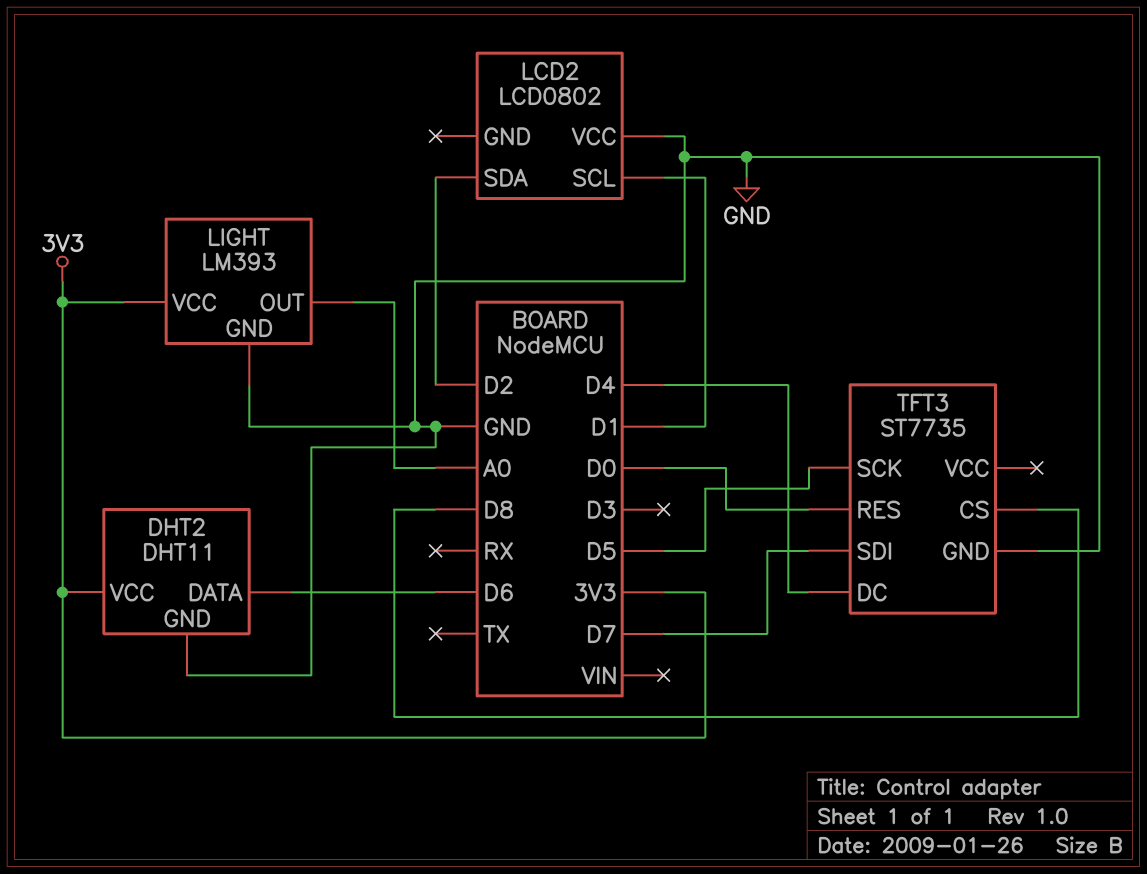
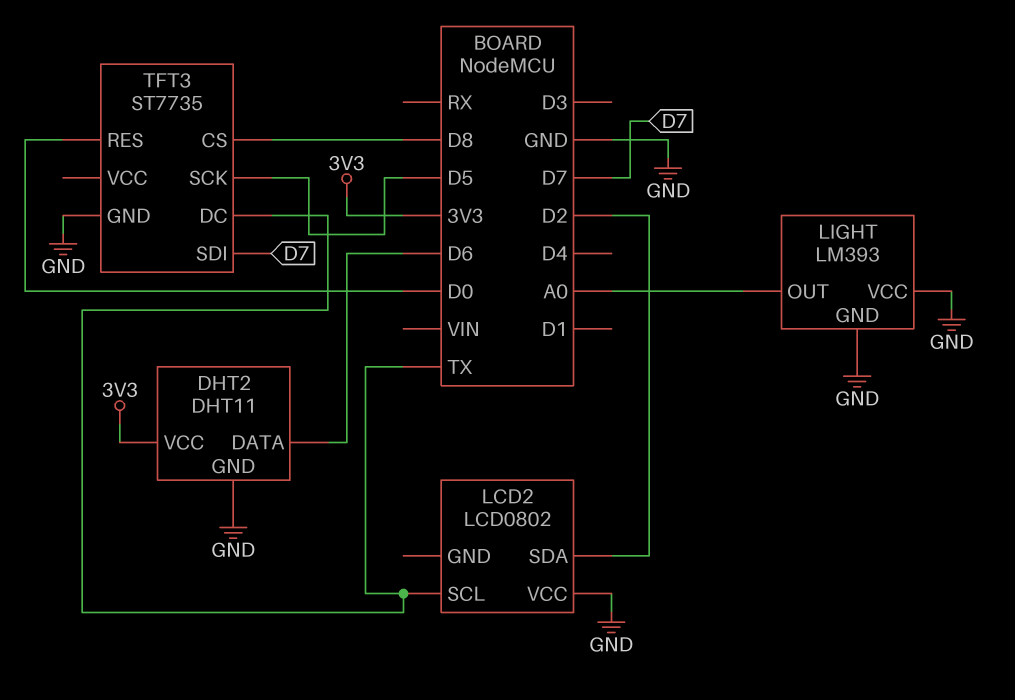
LCD2 pin SCL: D1 -> TX
LIGHT pin VCC: 3V3 -> GND
TFT3 pin DC: D4 -> TX

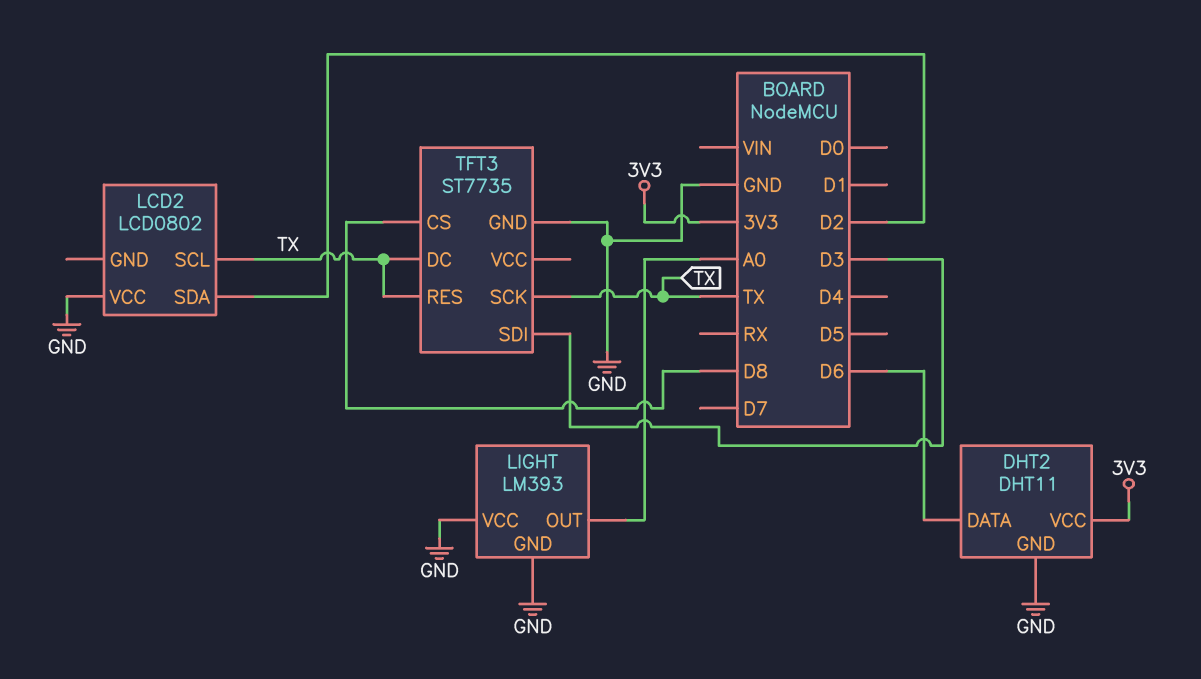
TFT3 pin RES: D0 -> TX
TFT3 pin SCK: D5 -> TX
TFT3 pin SDI: D7 -> D3

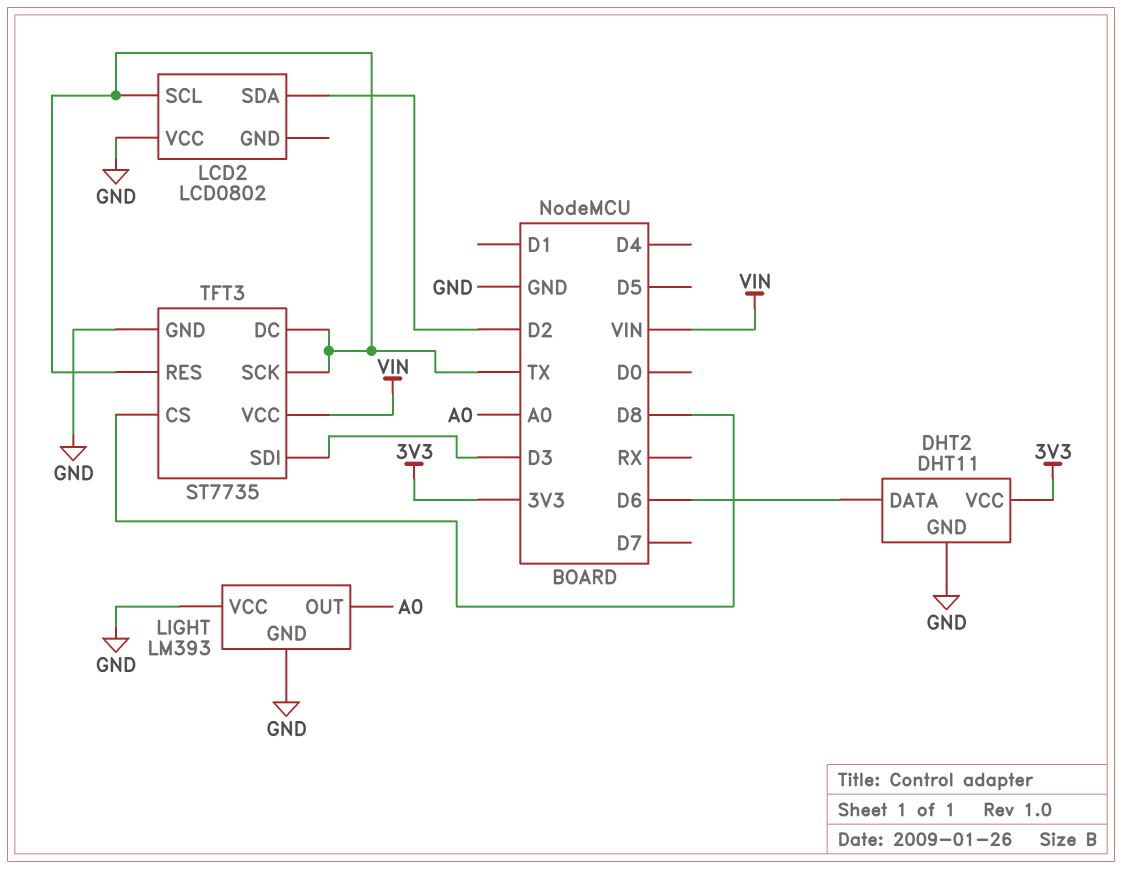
TFT3 pin VCC: none -> VIN

